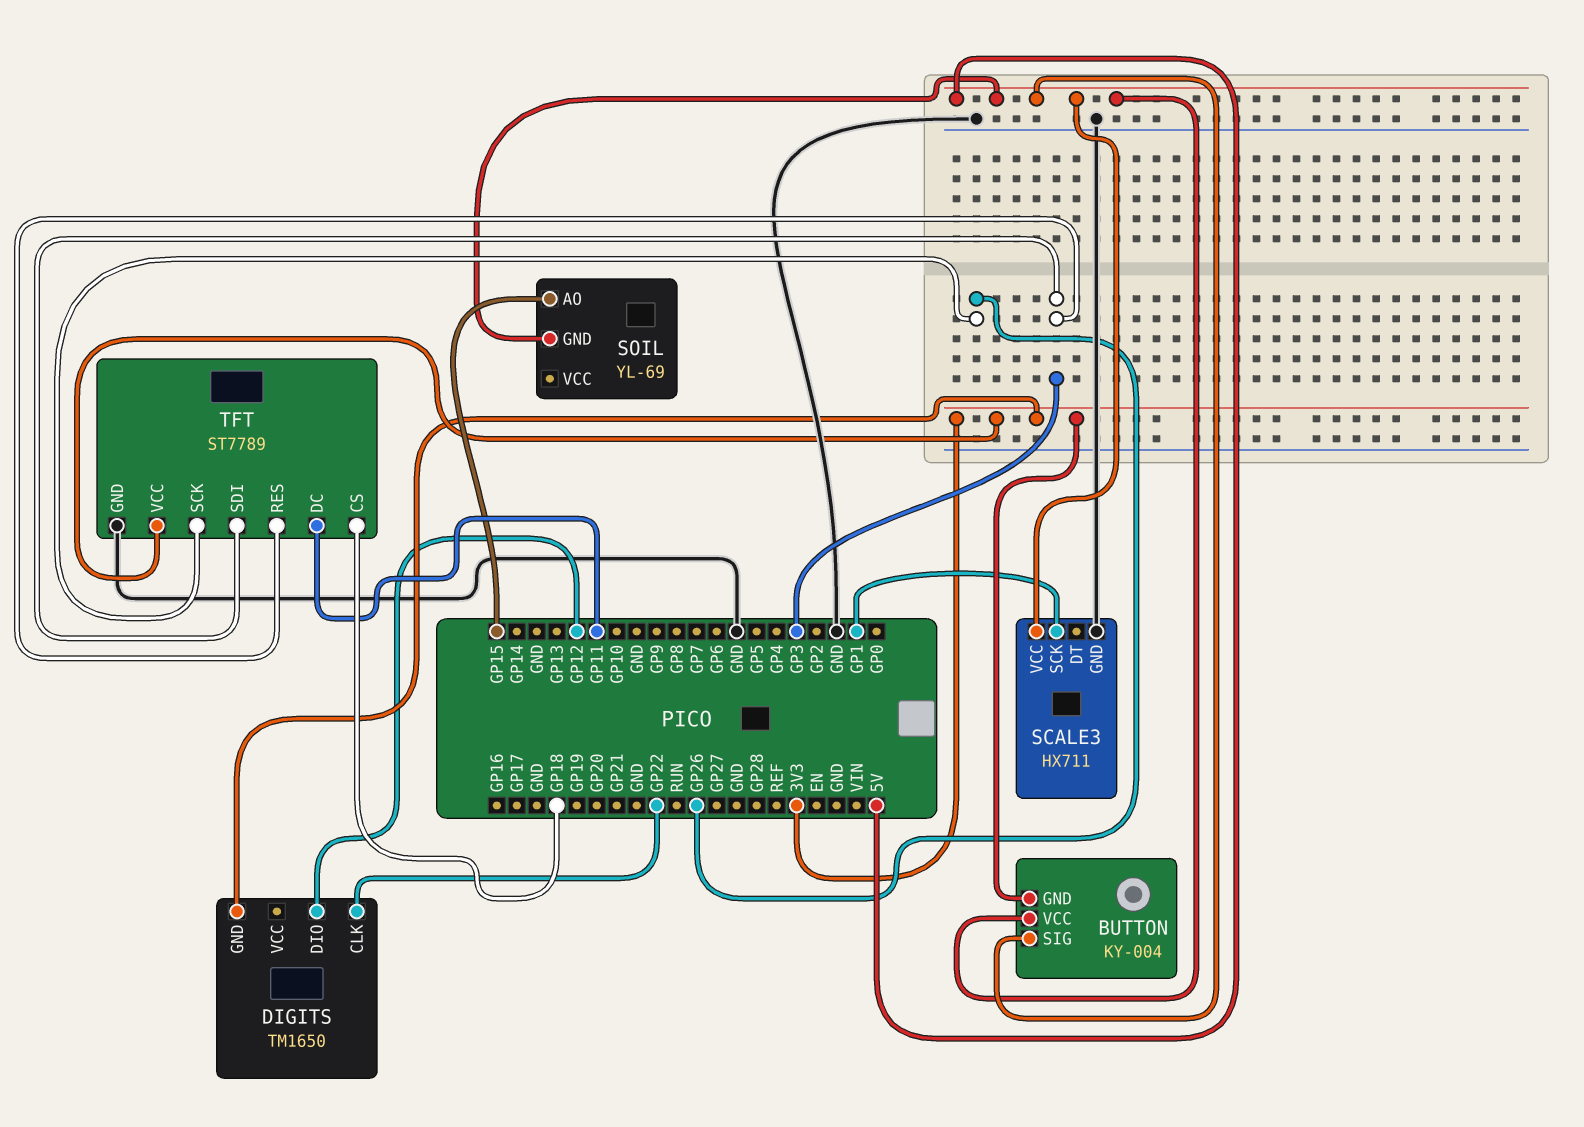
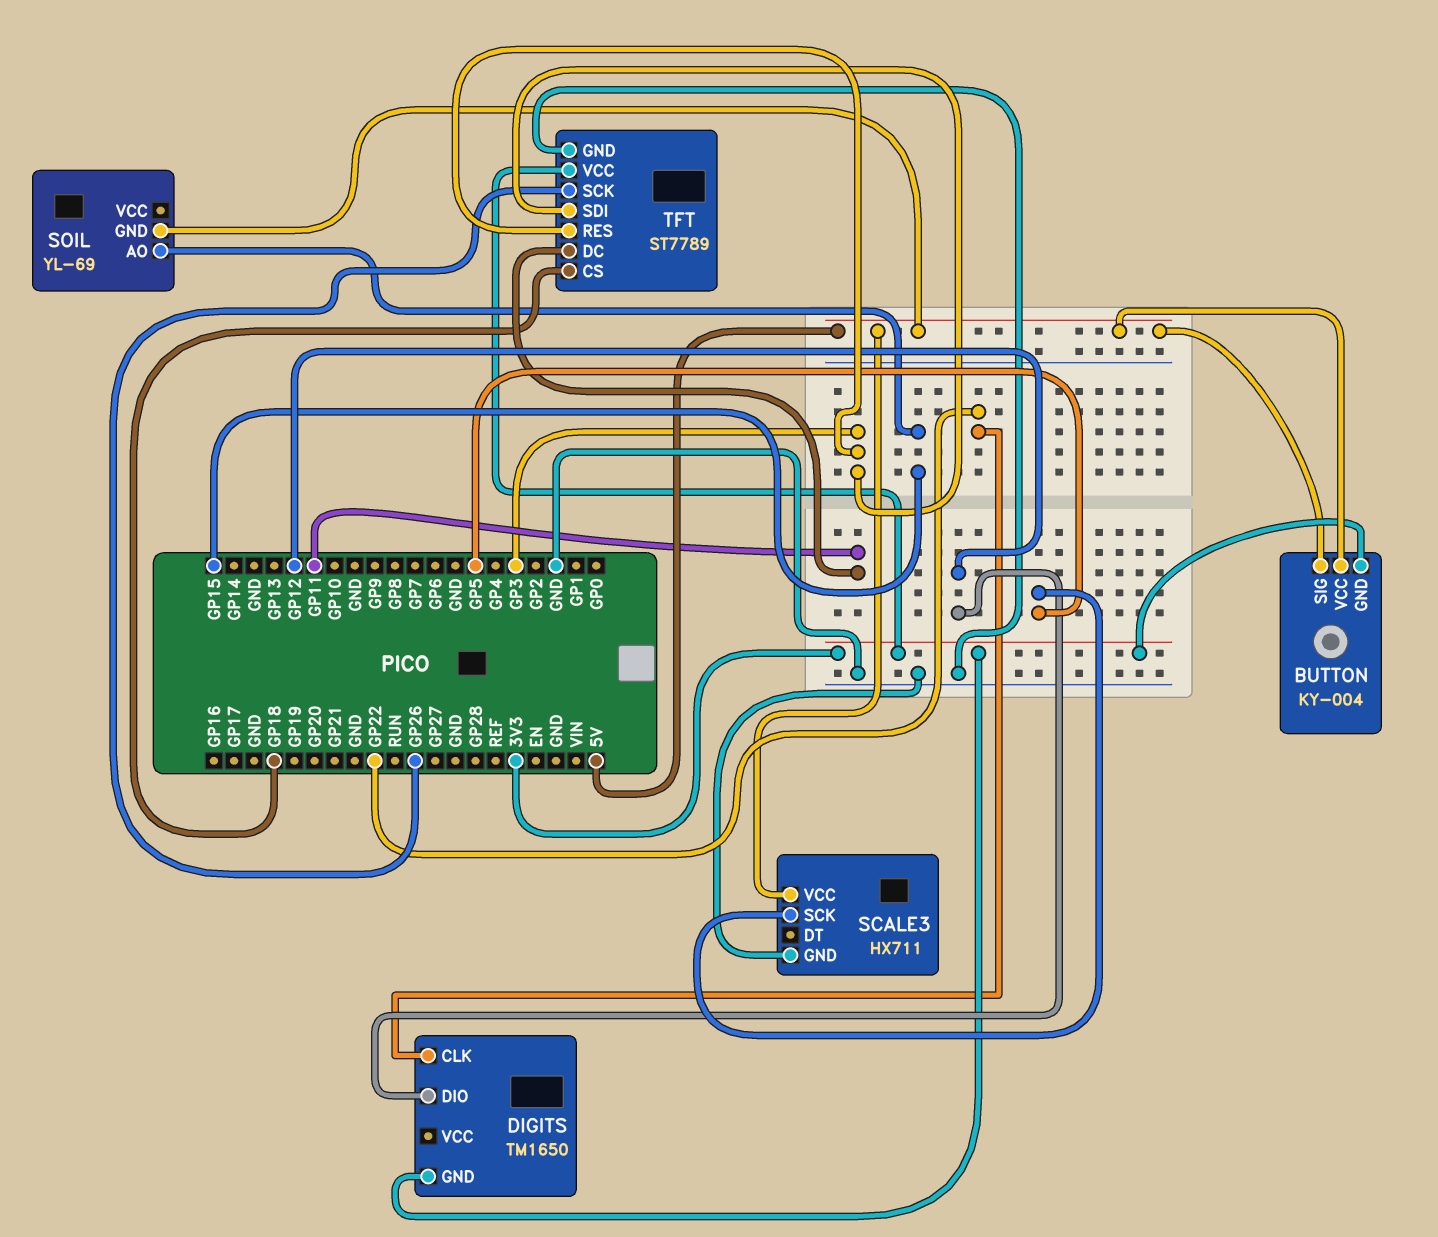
SCALE3 pin SCK: GP1 -> GP5

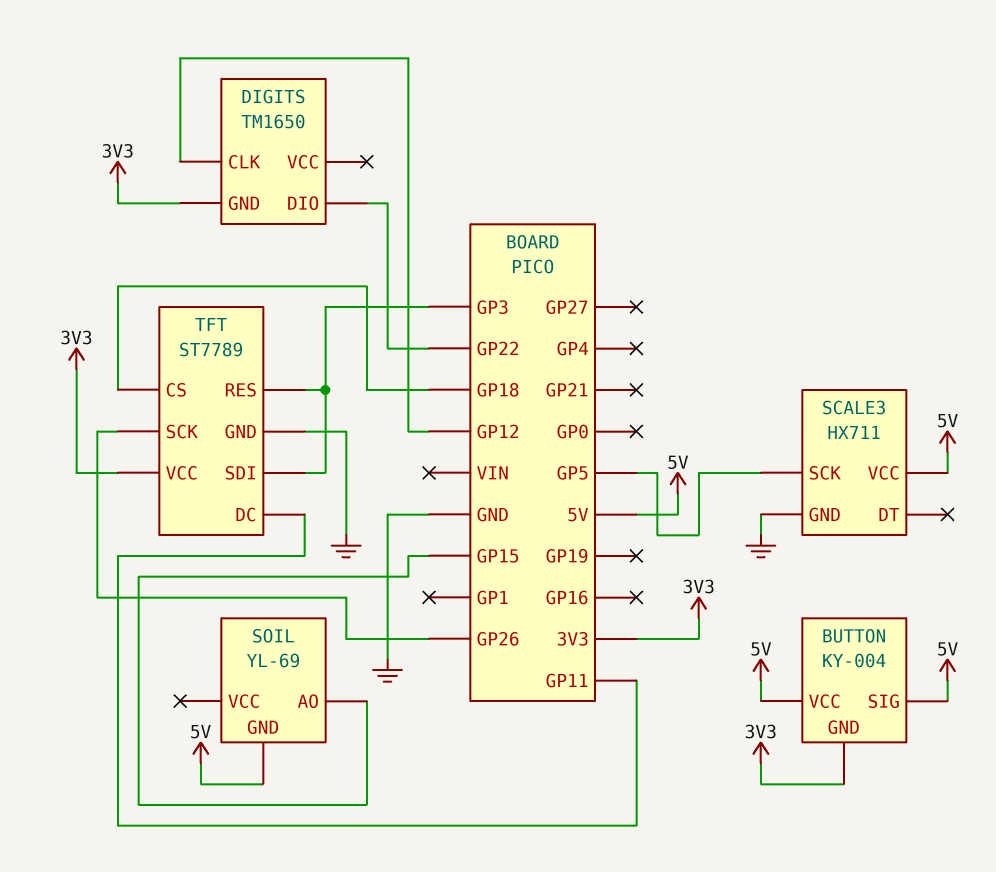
DIGITS pin CLK: GP22 -> GP12
DIGITS pin DIO: GP12 -> GP22

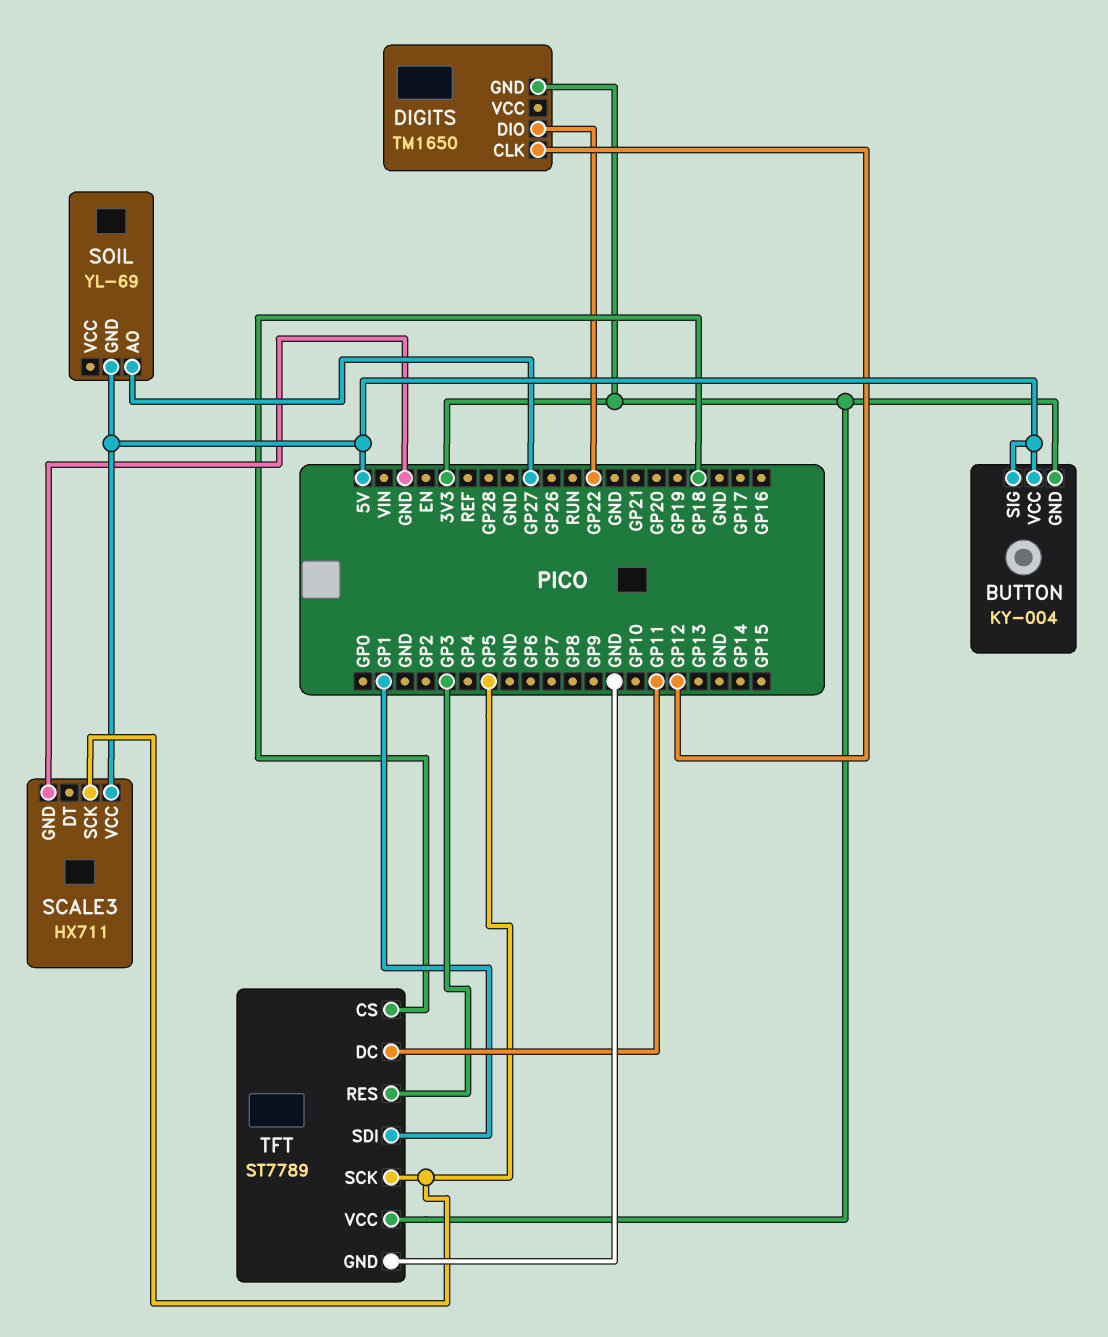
SOIL pin AO: GP15 -> GP27
TFT pin SCK: GP26 -> GP5
TFT pin SDI: GP3 -> GP1

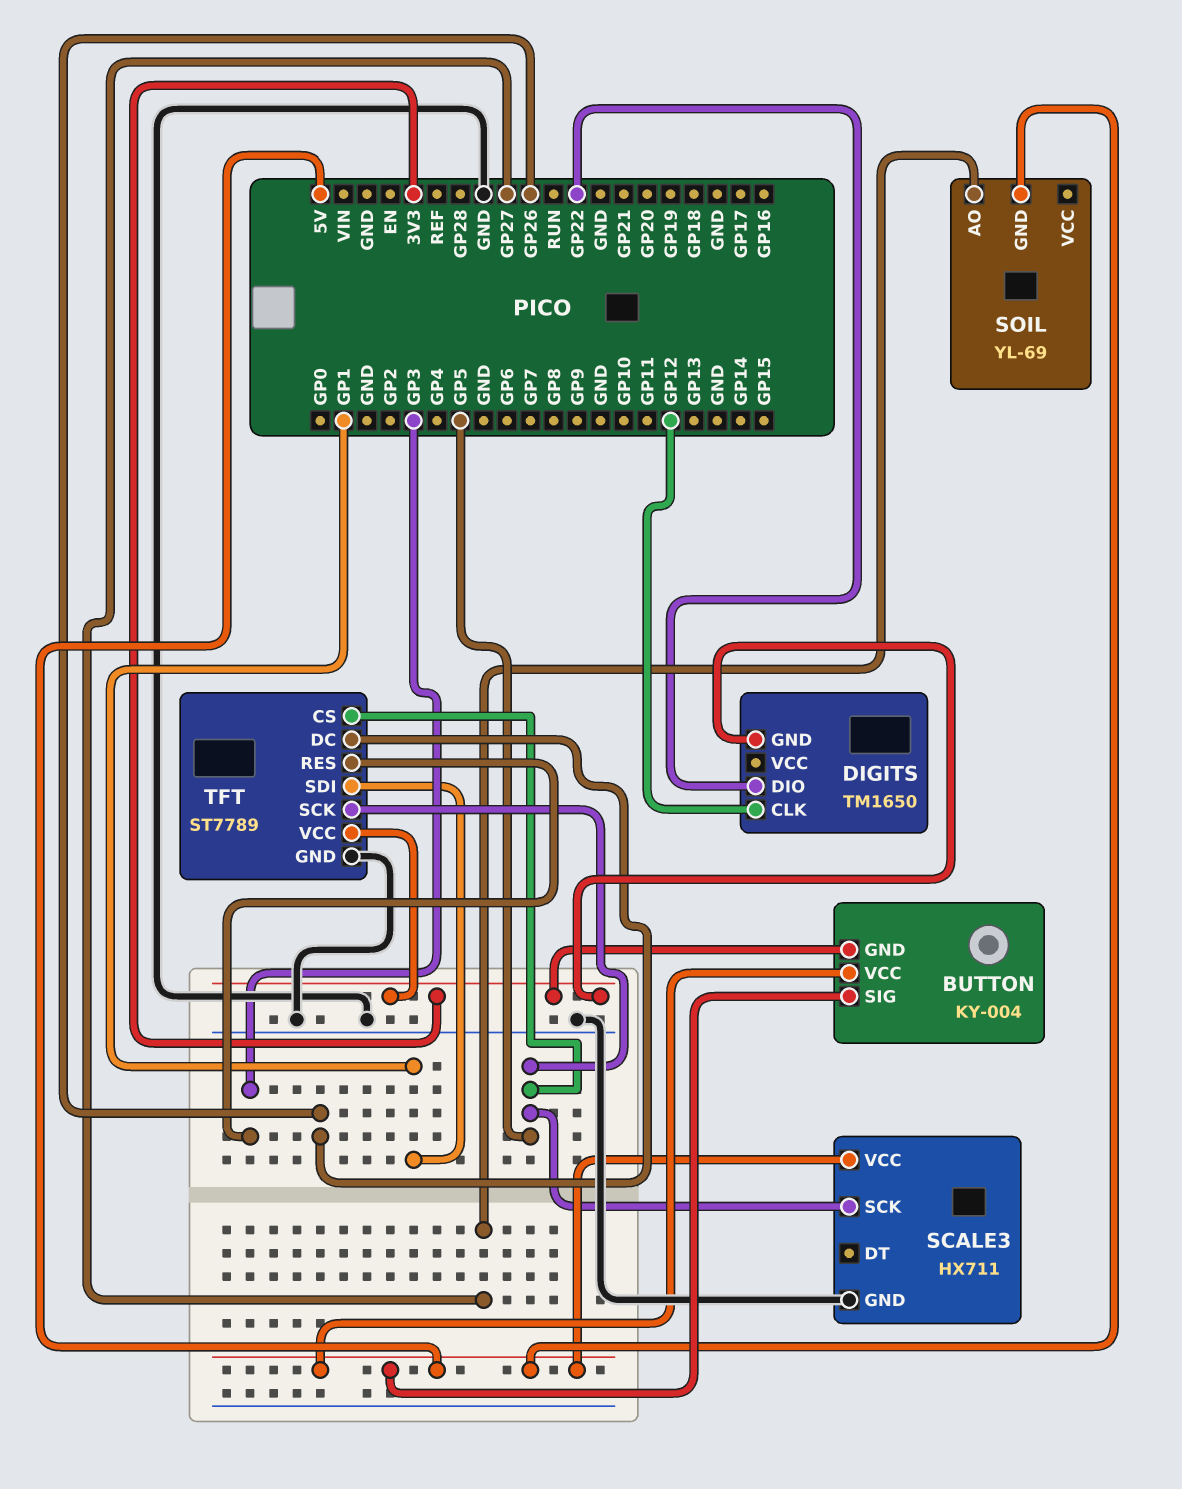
TFT pin CS: GP18 -> GP5
TFT pin DC: GP11 -> GP26

